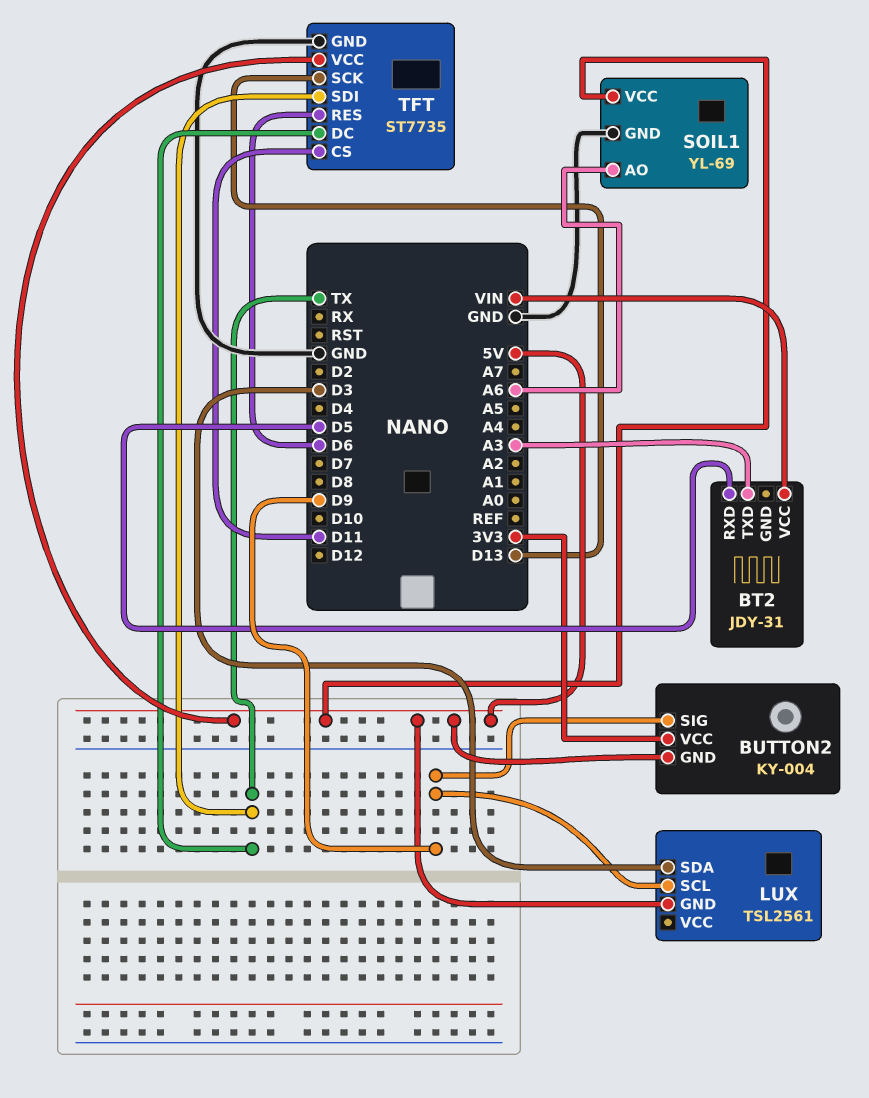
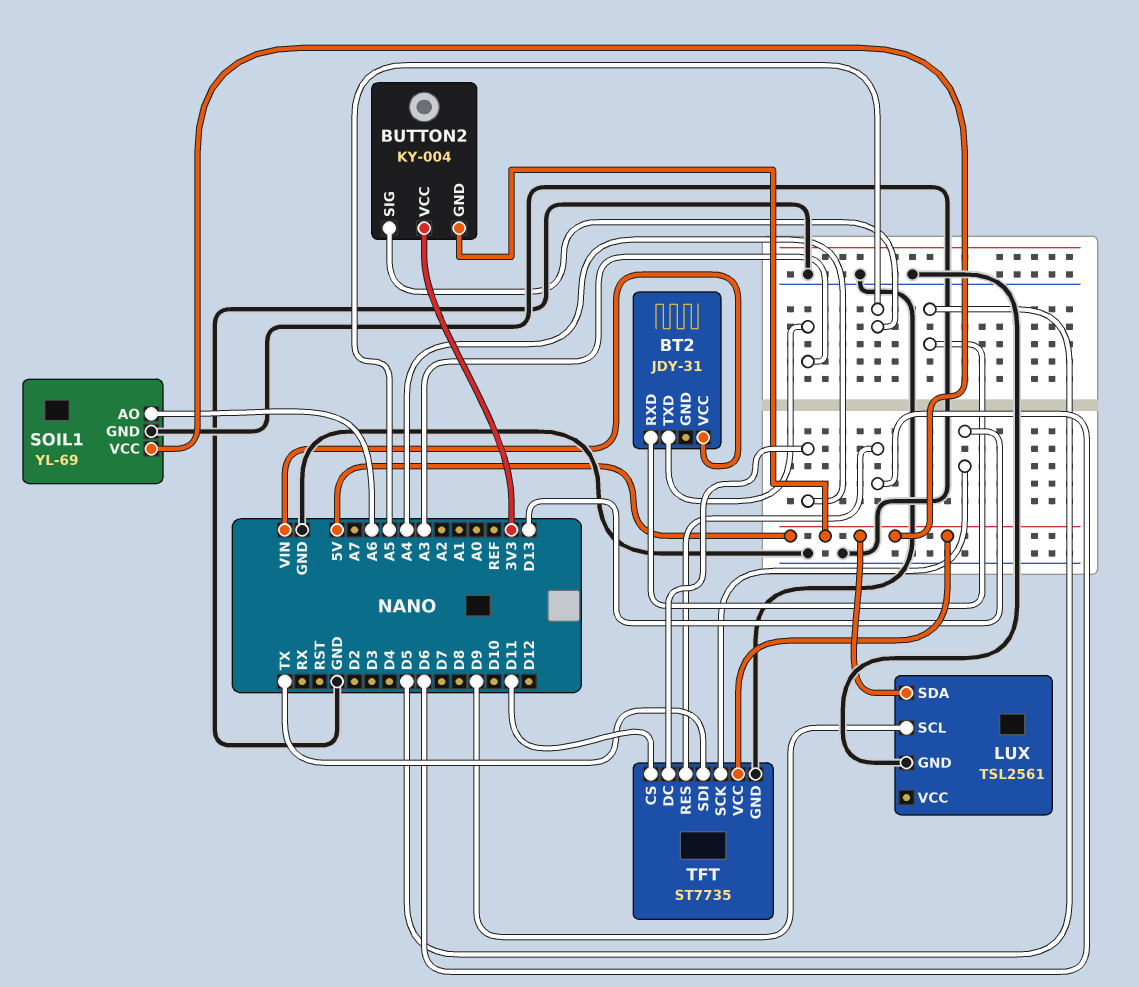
BUTTON2 pin SIG: D9 -> A5
LUX pin GND: 5V -> GND
LUX pin SDA: D3 -> 5V
TFT pin DC: TX -> A4

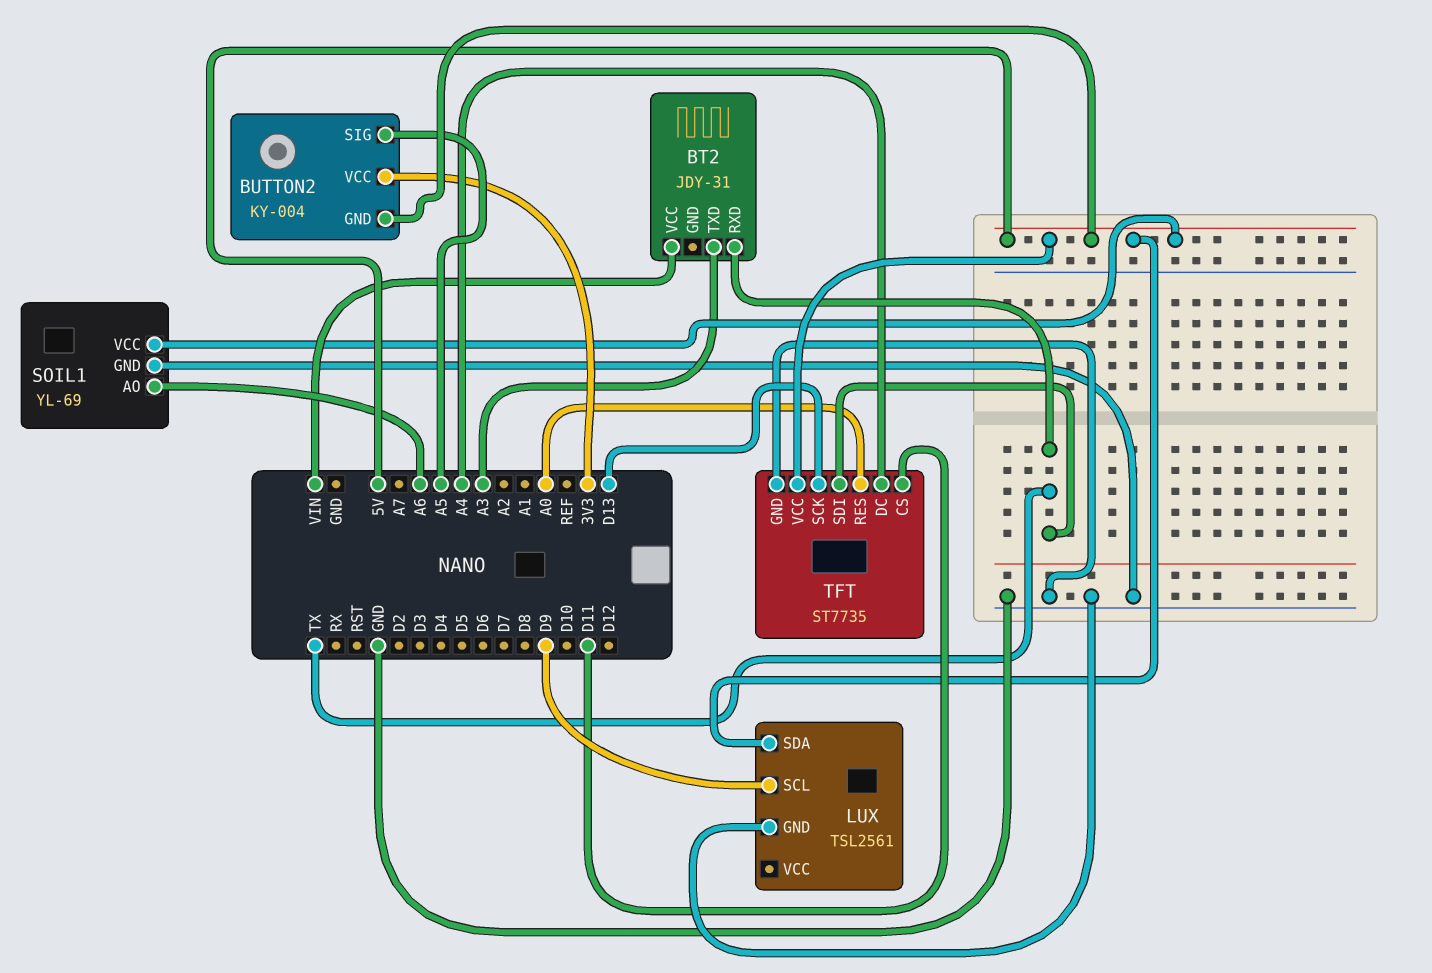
BT2 pin RXD: D5 -> TX
TFT pin RES: D6 -> A0

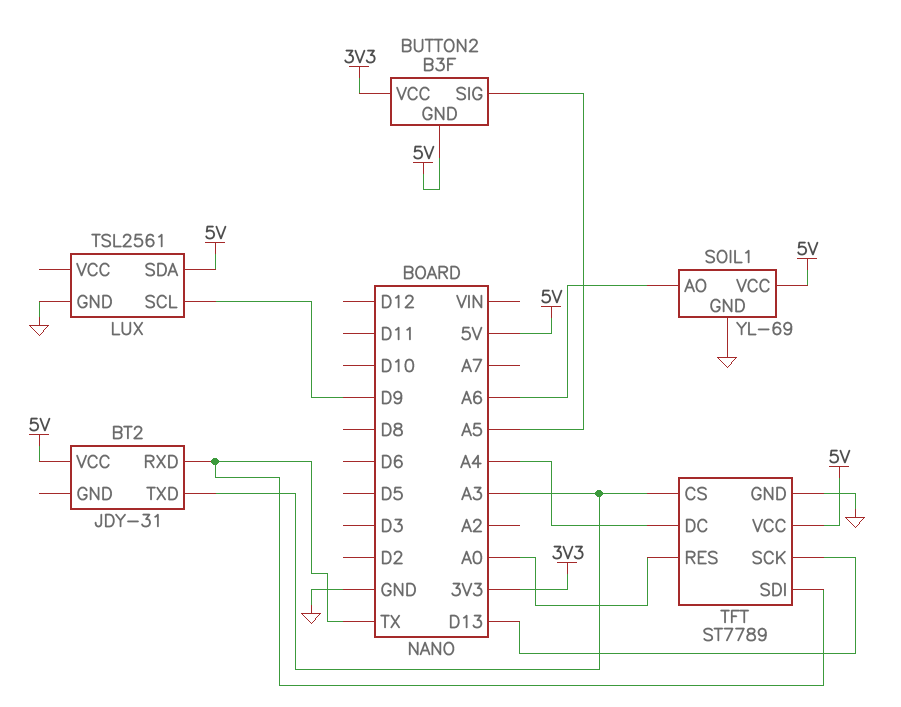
BT2 pin VCC: VIN -> 5V
BUTTON2: KY-004 -> B3F
TFT: ST7735 -> ST7789
TFT pin CS: D11 -> A3

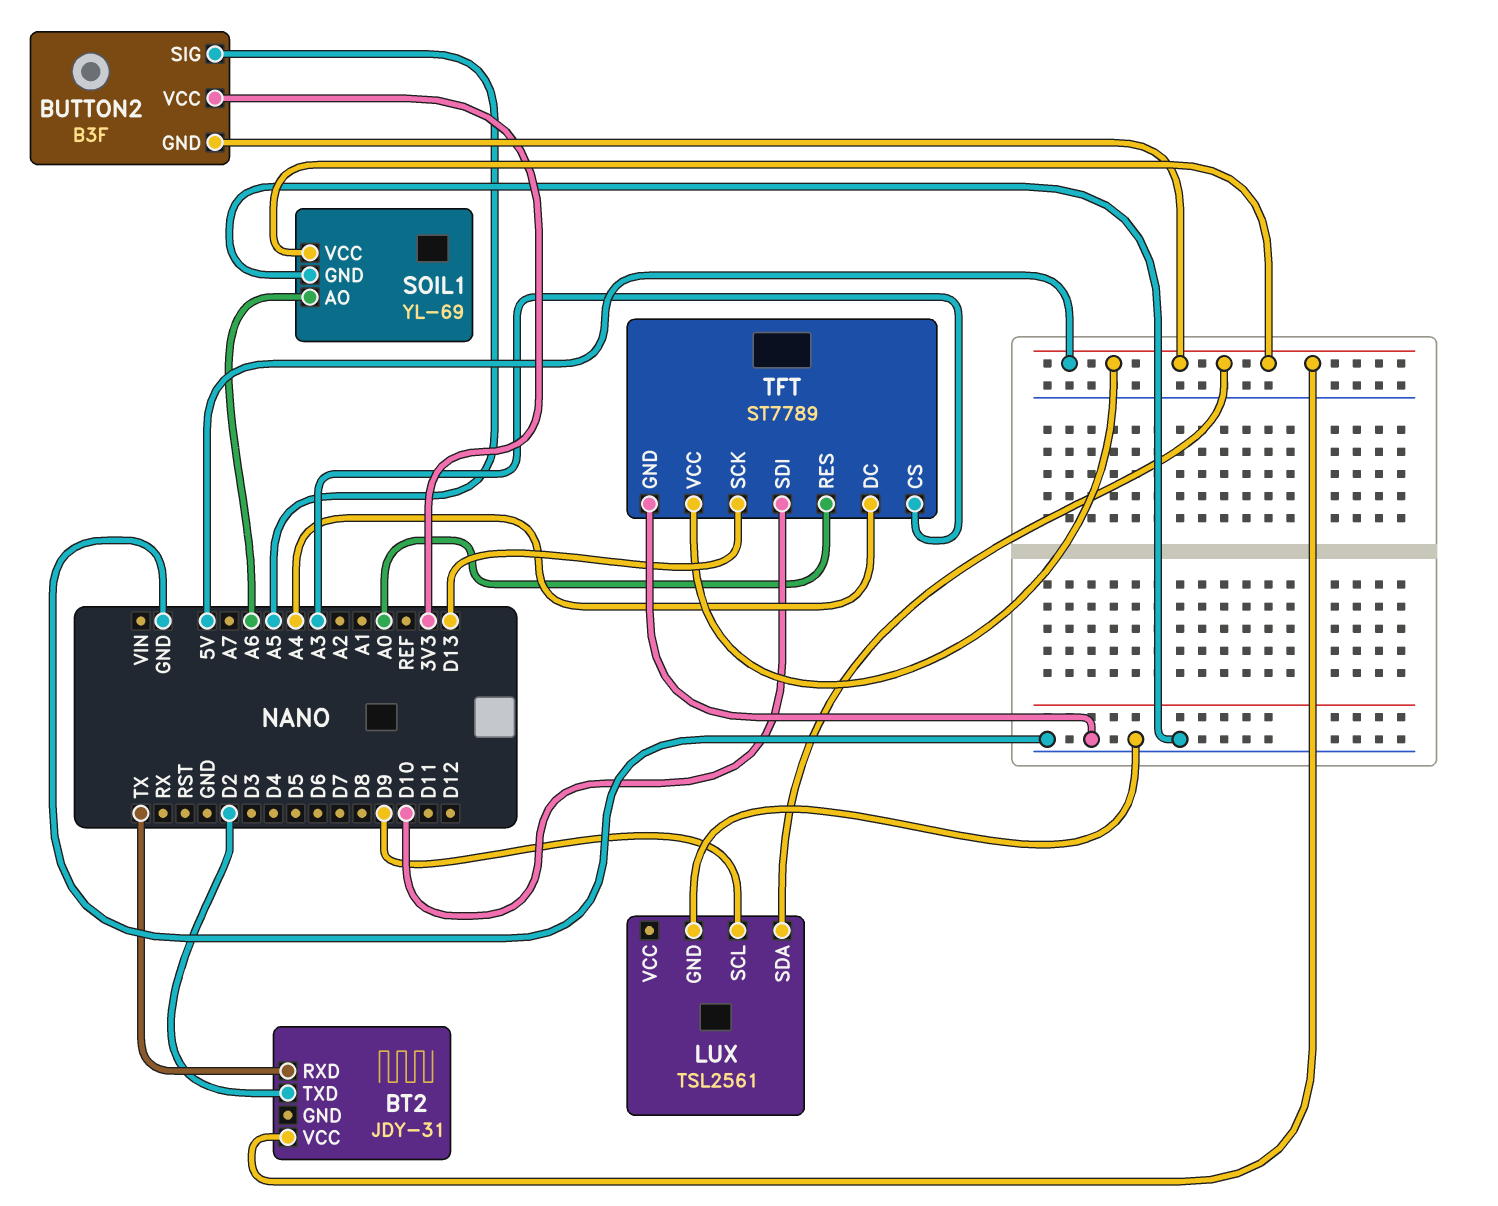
BT2 pin TXD: A3 -> D2
TFT pin SDI: TX -> D10

